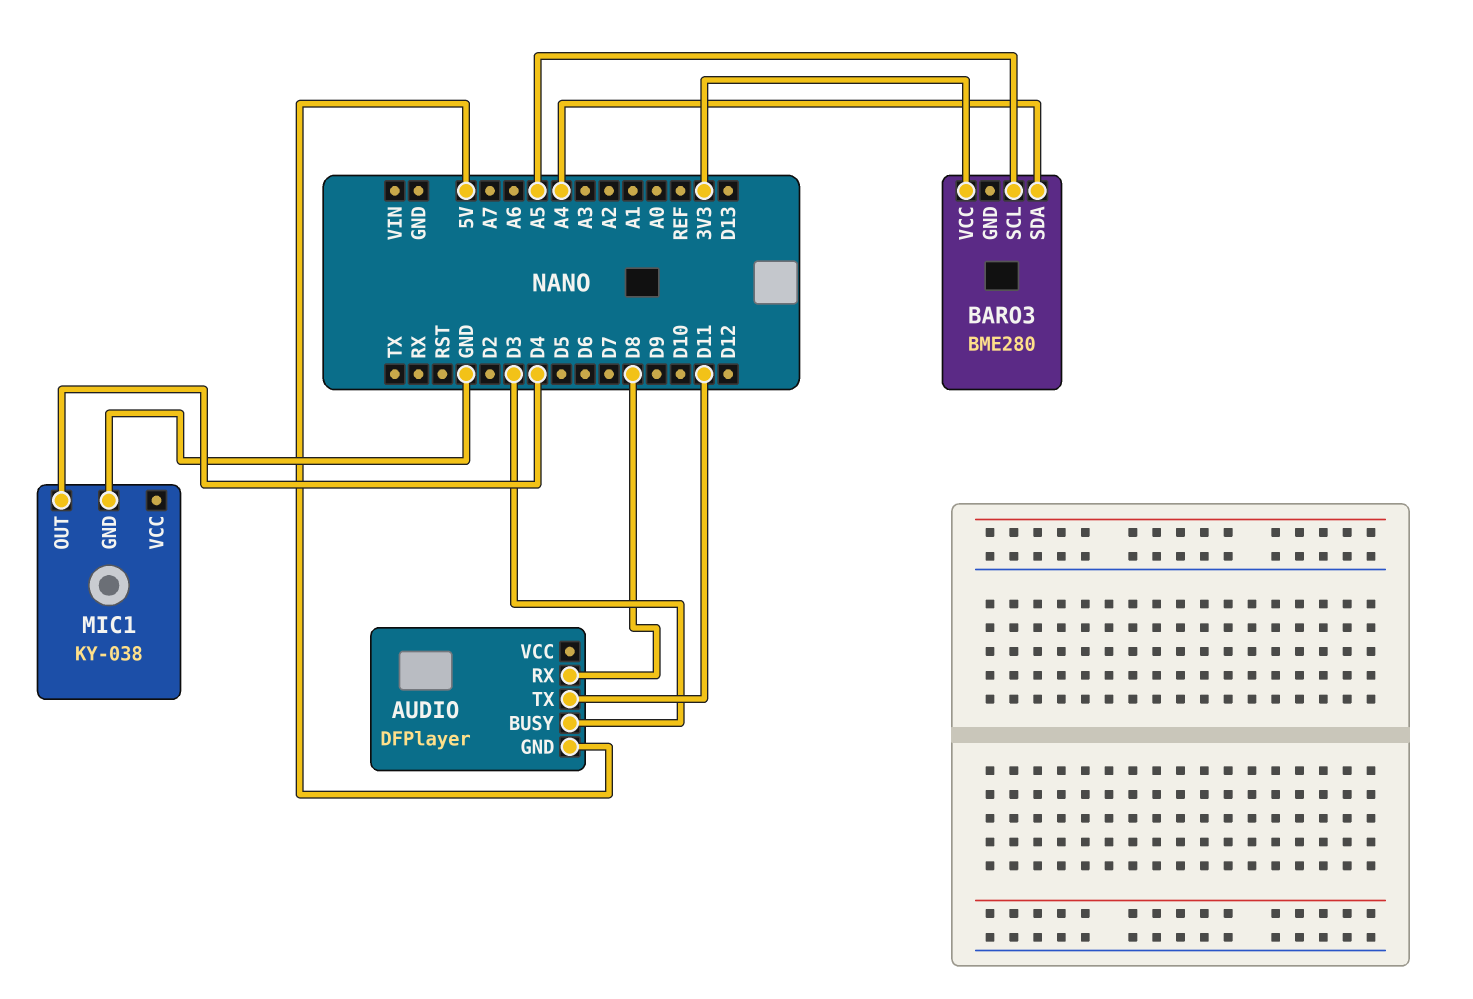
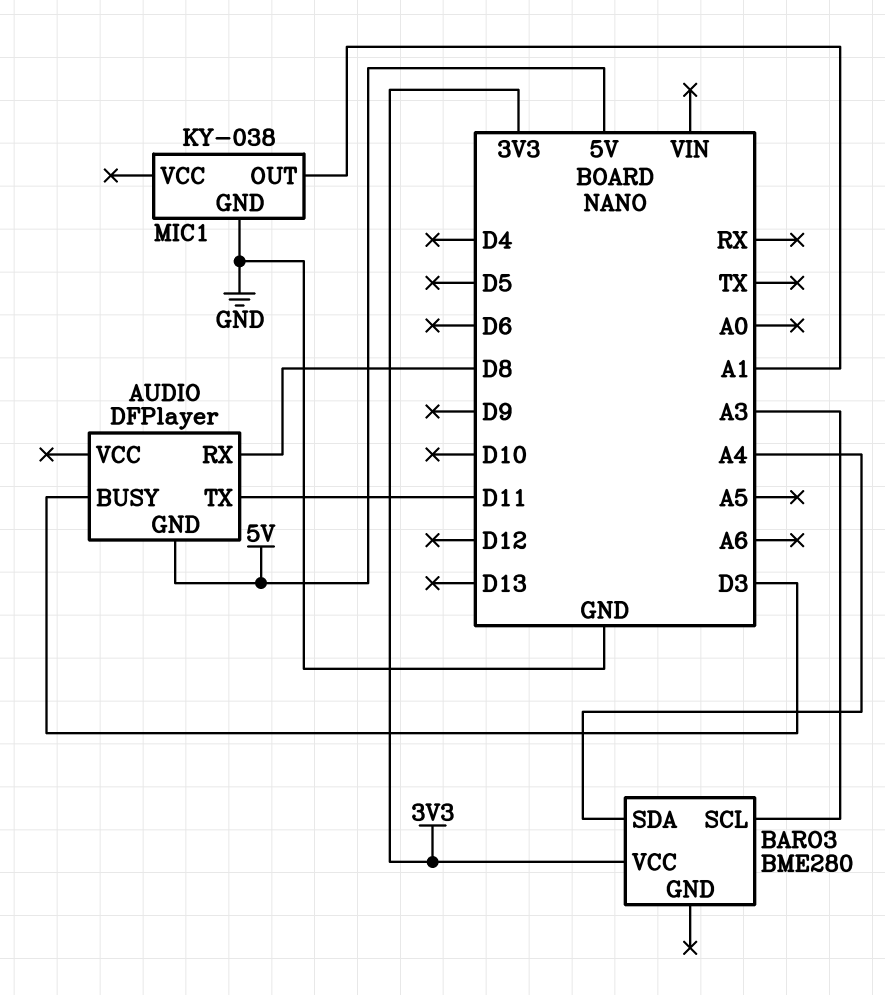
BARO3 pin SCL: A5 -> A3
MIC1 pin OUT: D4 -> A1

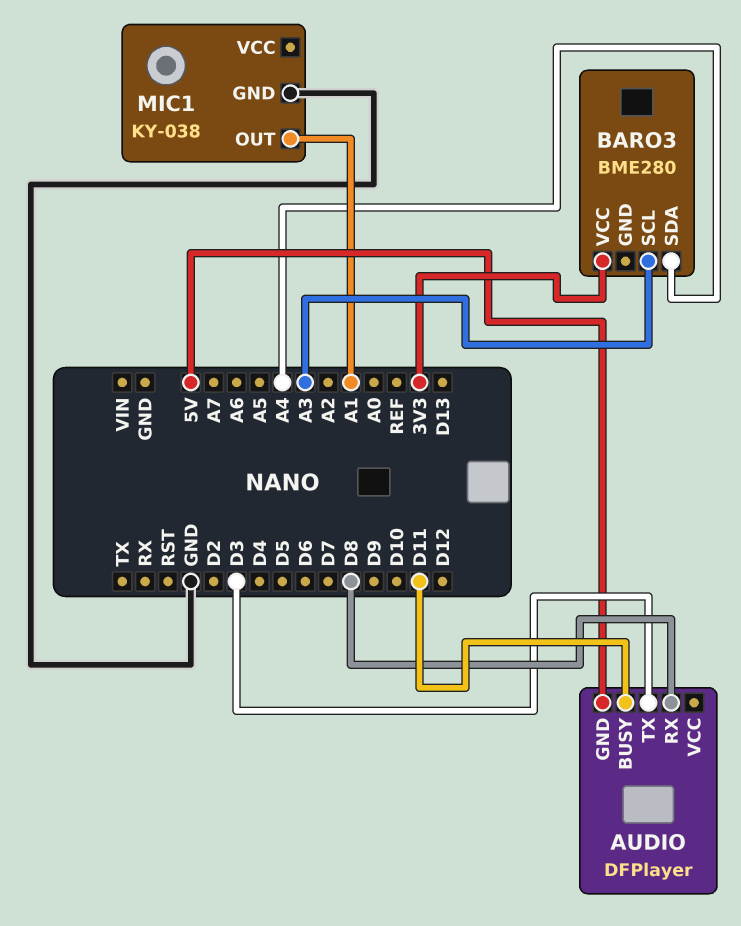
AUDIO pin BUSY: D3 -> D11
AUDIO pin TX: D11 -> D3

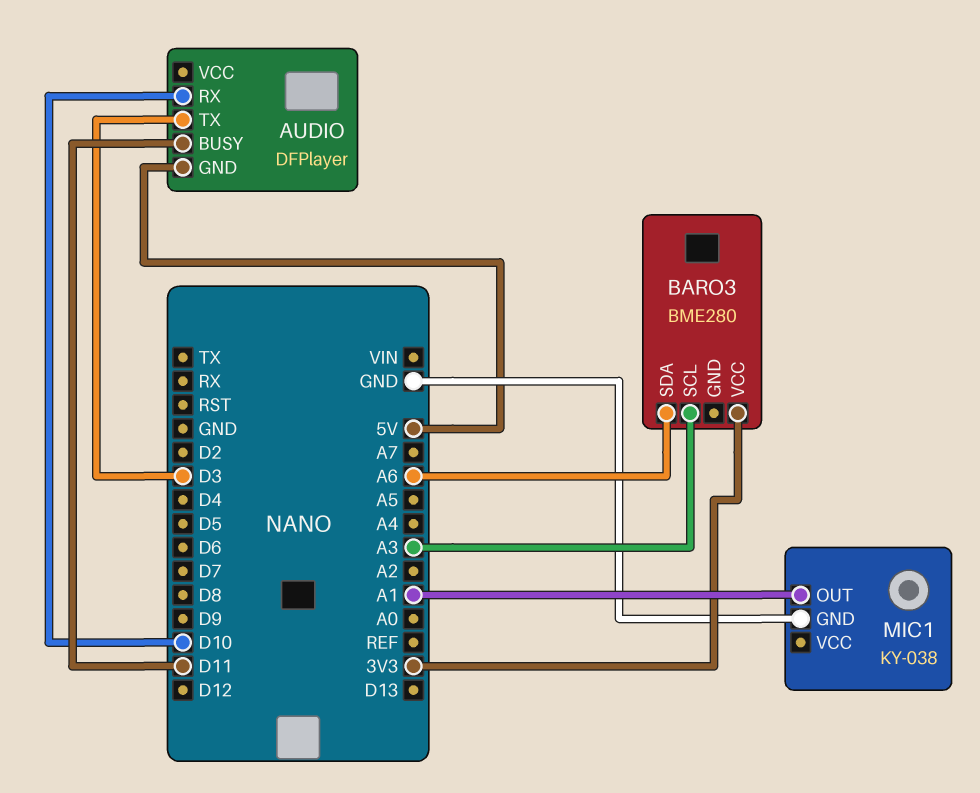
AUDIO pin RX: D8 -> D10
BARO3 pin SDA: A4 -> A6

